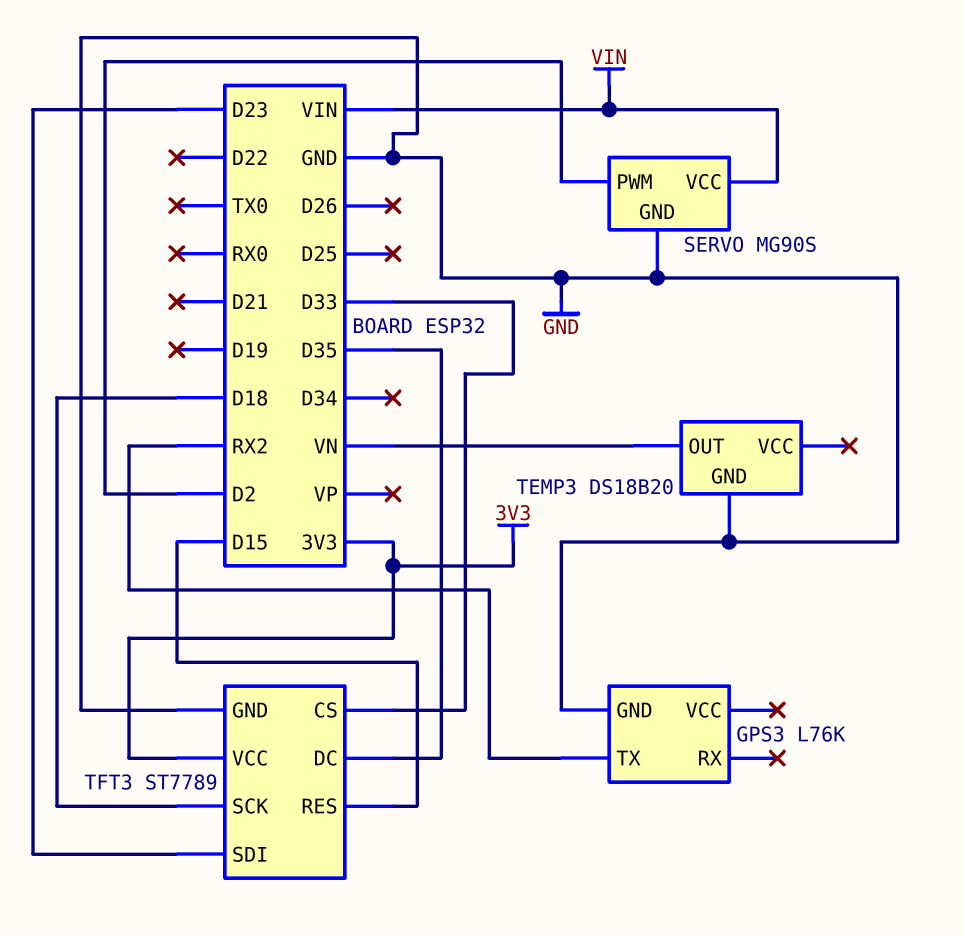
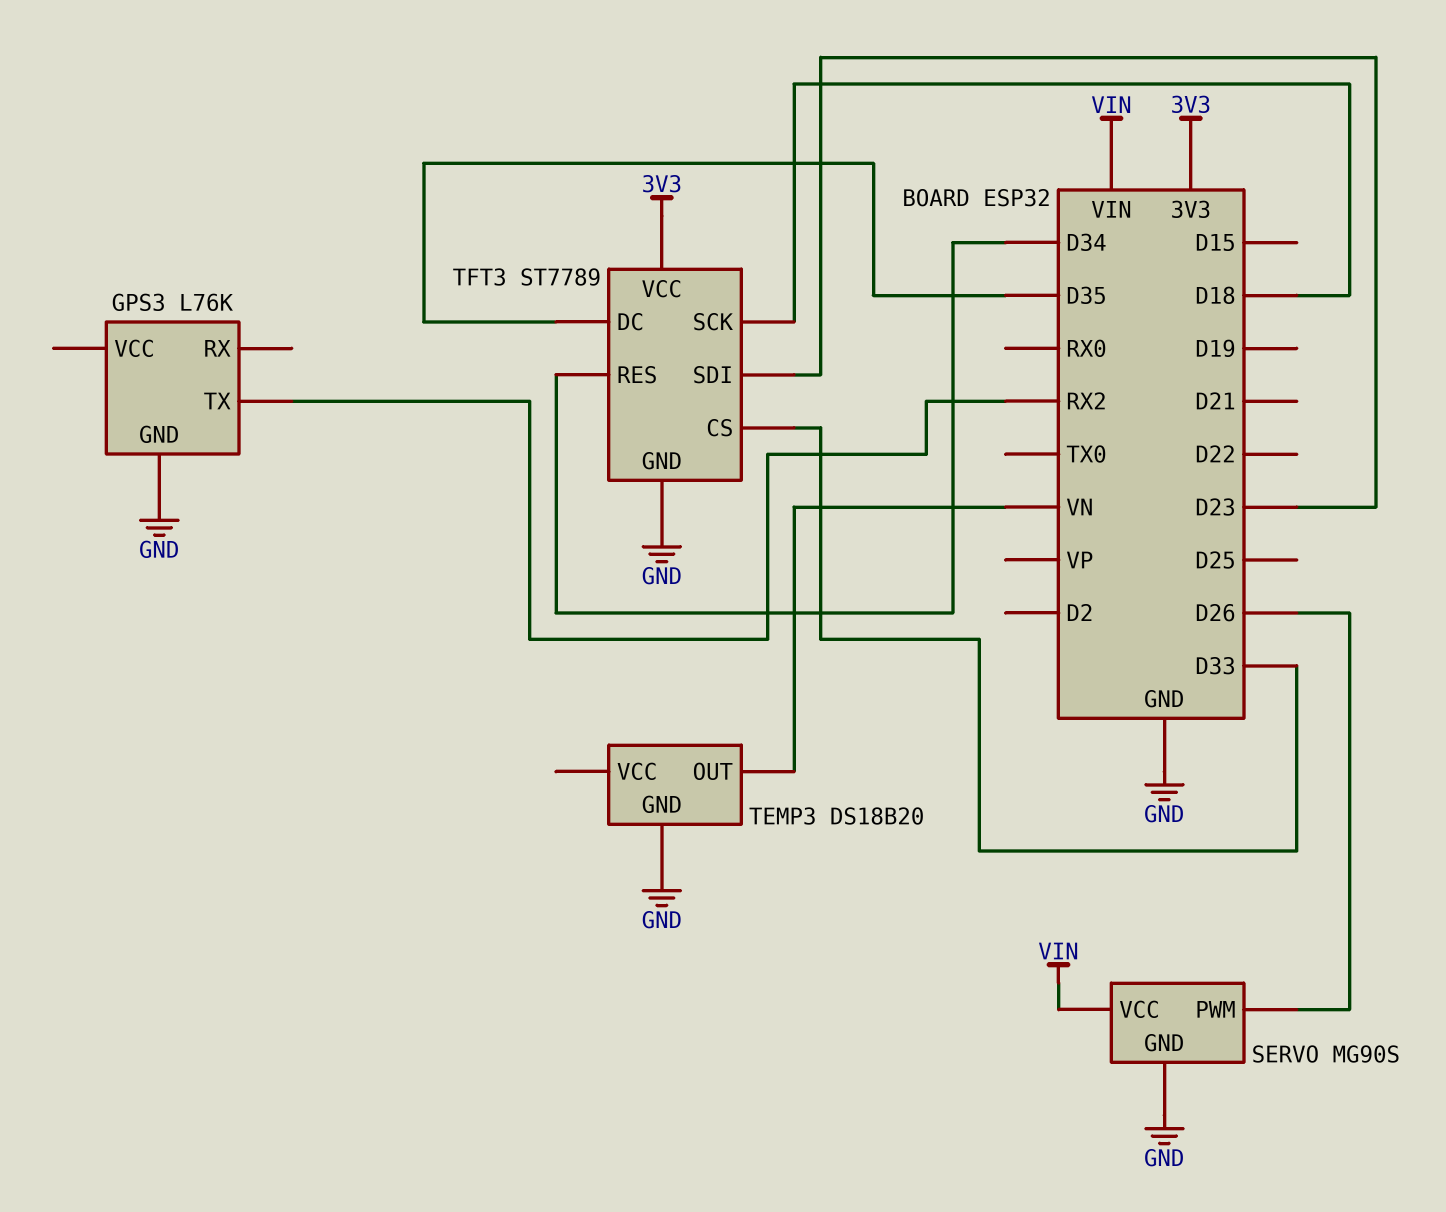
SERVO pin PWM: D2 -> D26
TFT3 pin RES: D15 -> D34

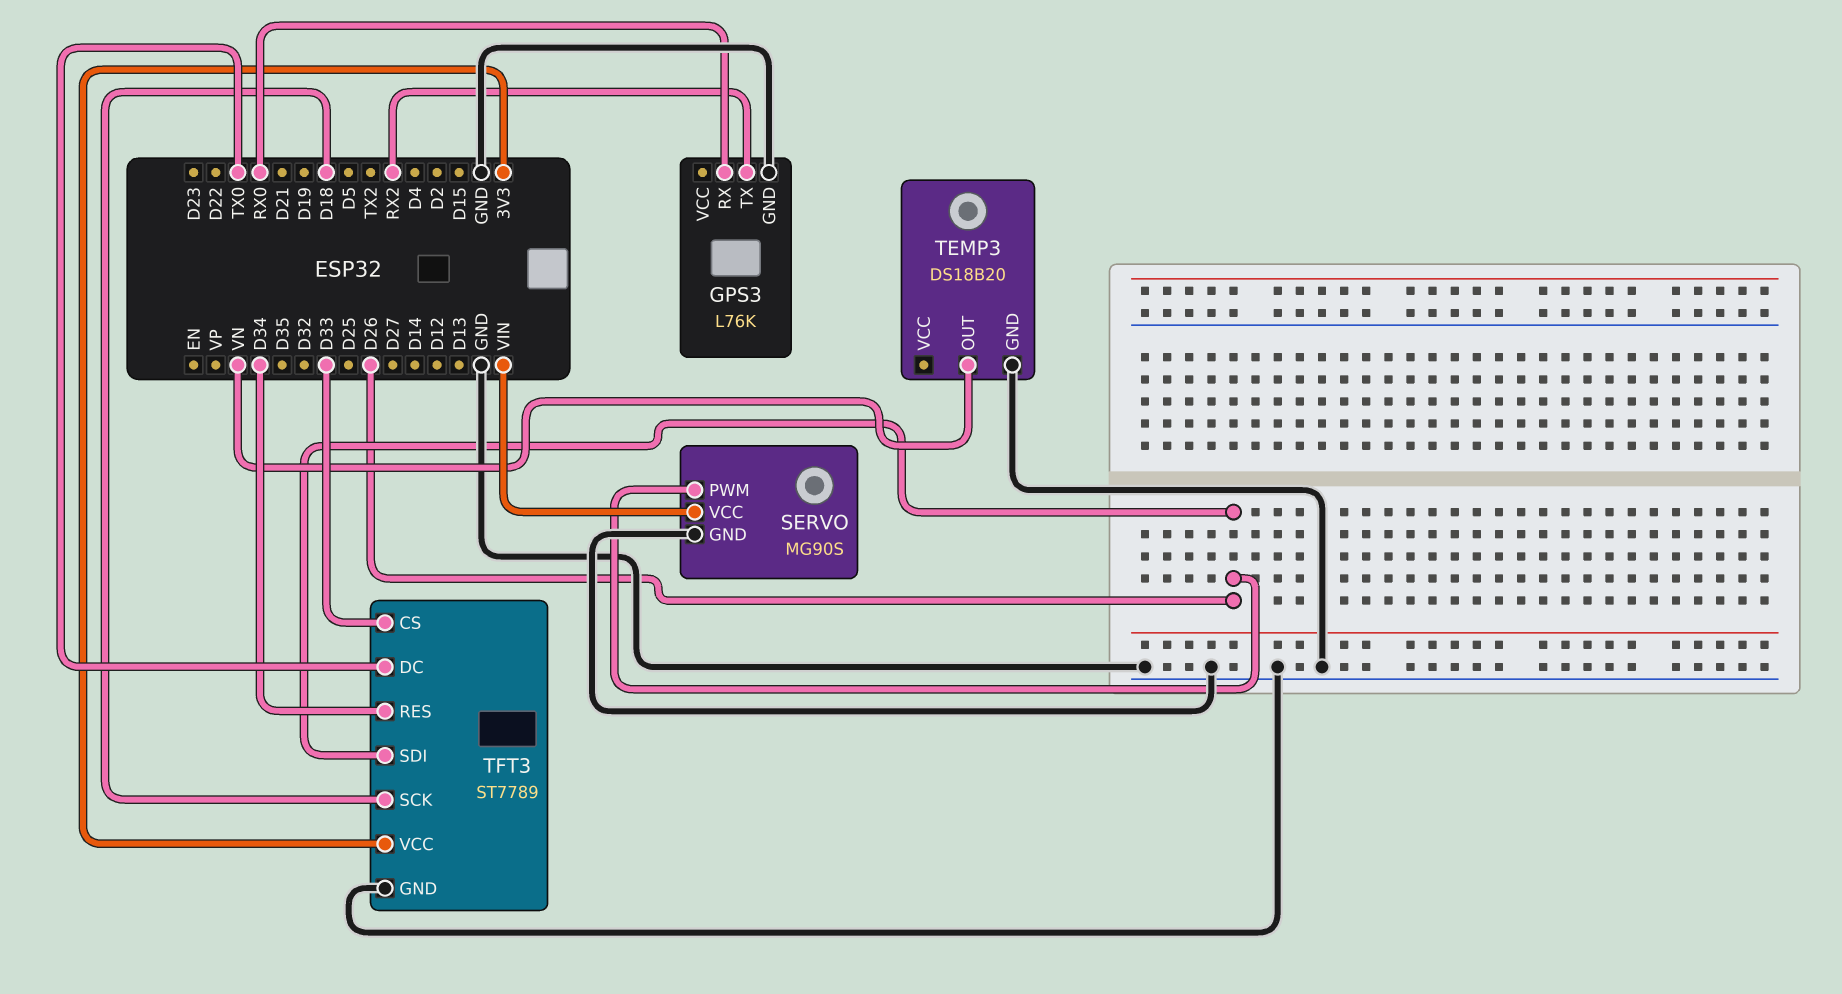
GPS3 pin RX: none -> RX0
TFT3 pin DC: D35 -> TX0
TFT3 pin SDI: D23 -> D26

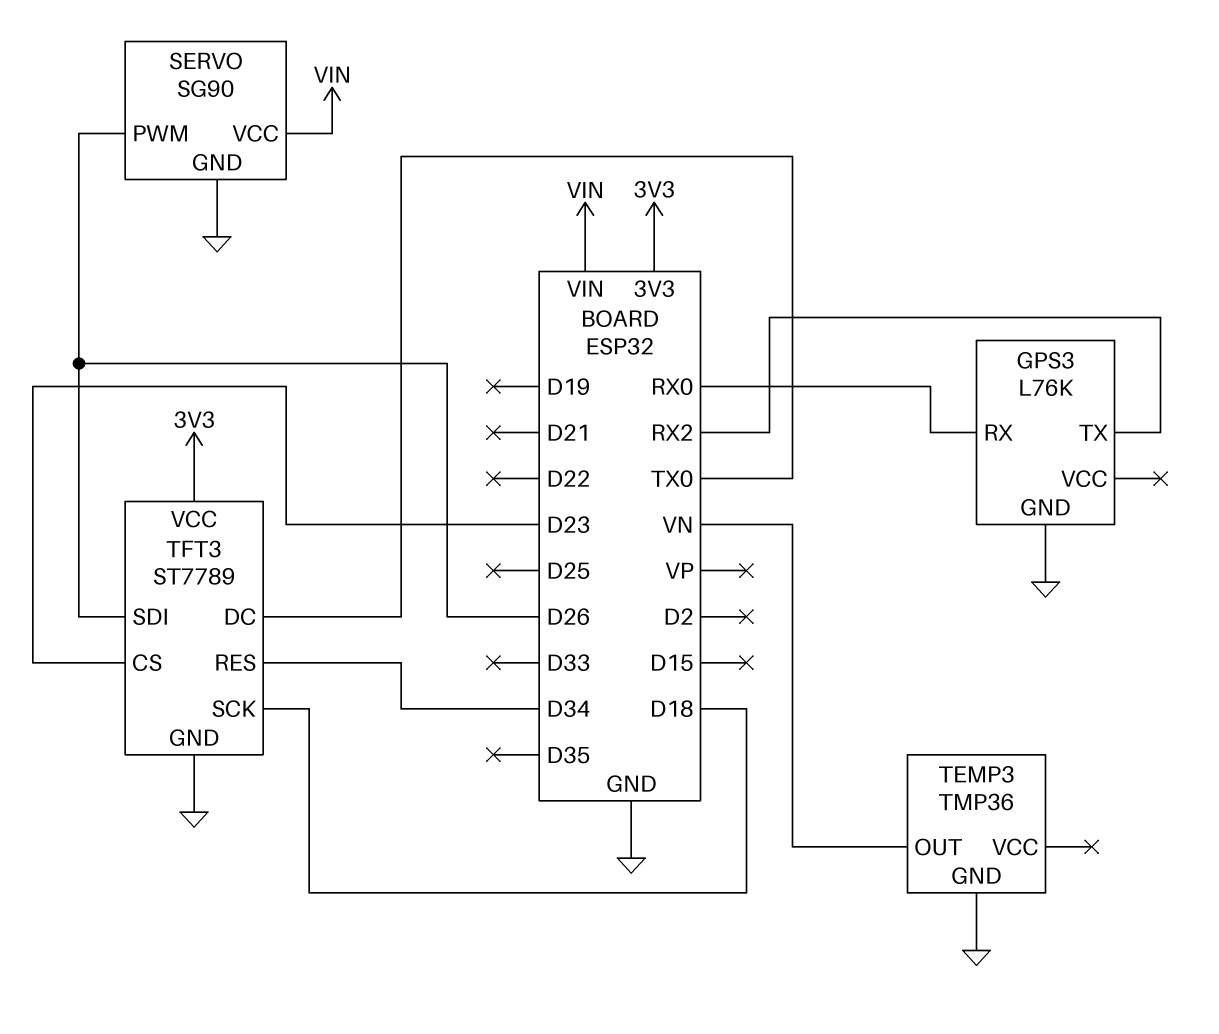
SERVO: MG90S -> SG90
TEMP3: DS18B20 -> TMP36
TFT3 pin CS: D33 -> D23

